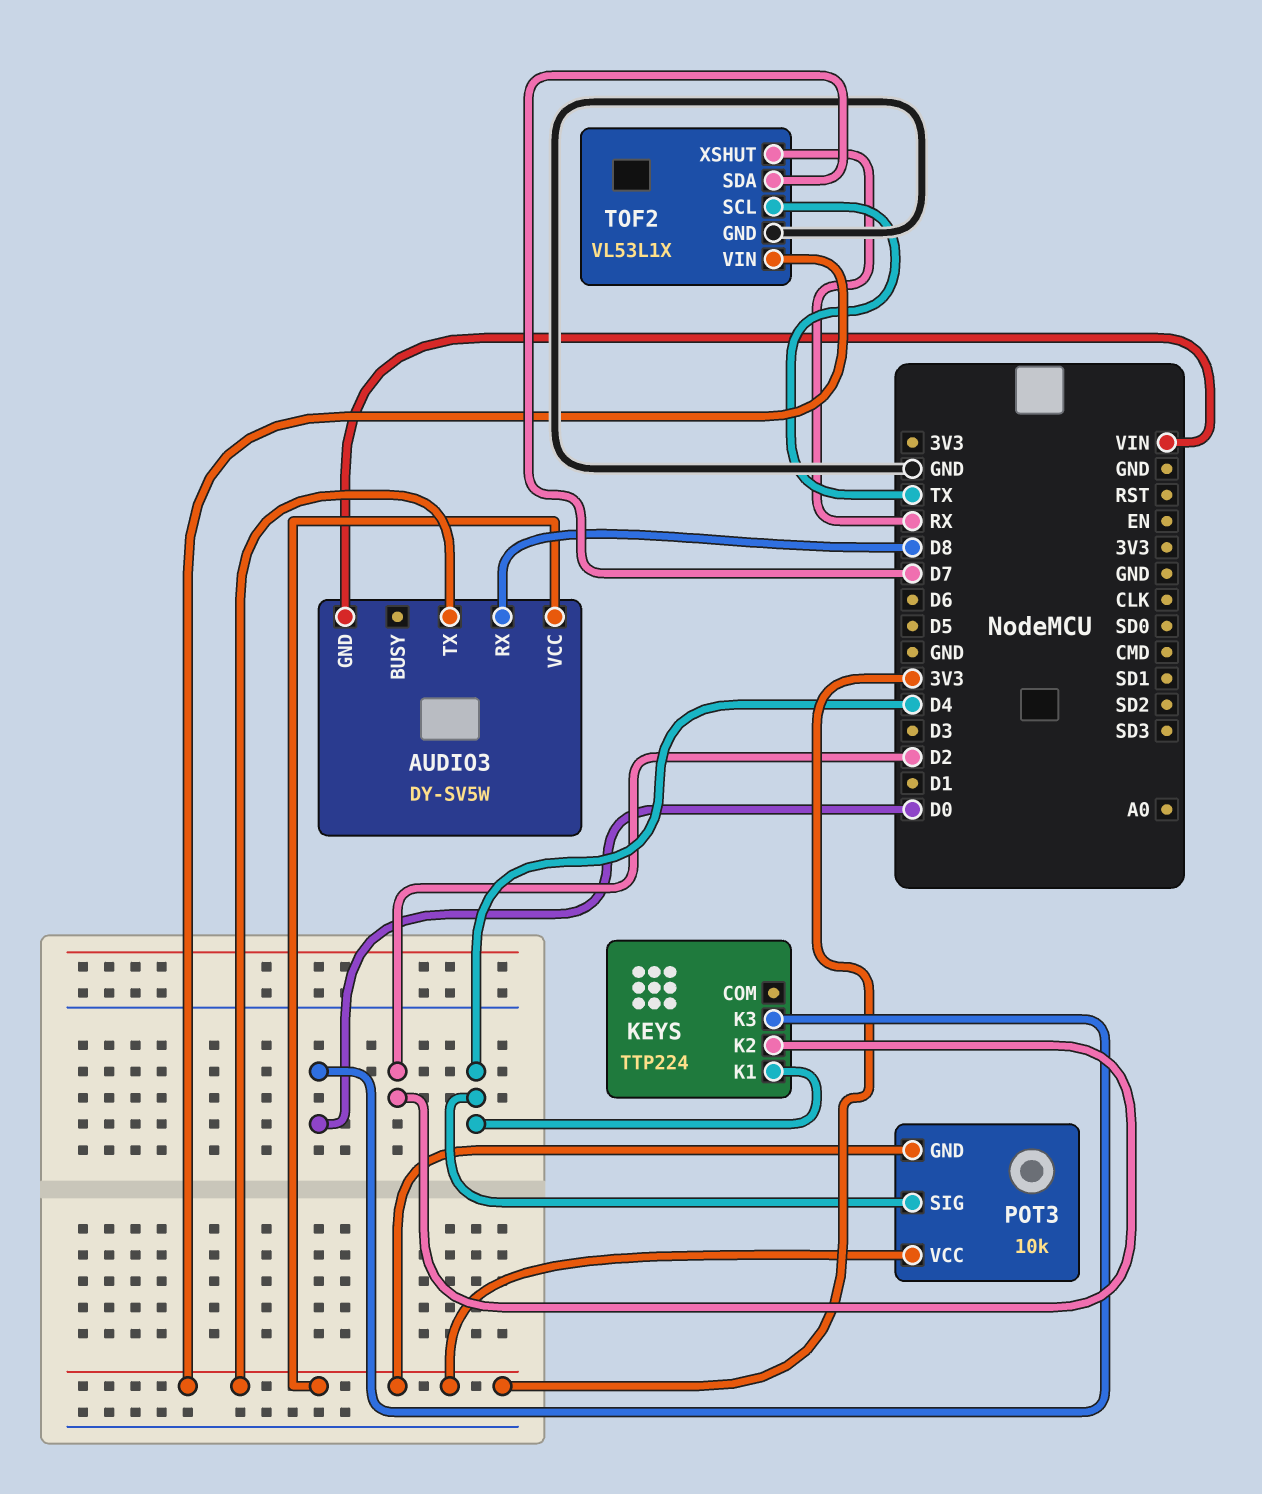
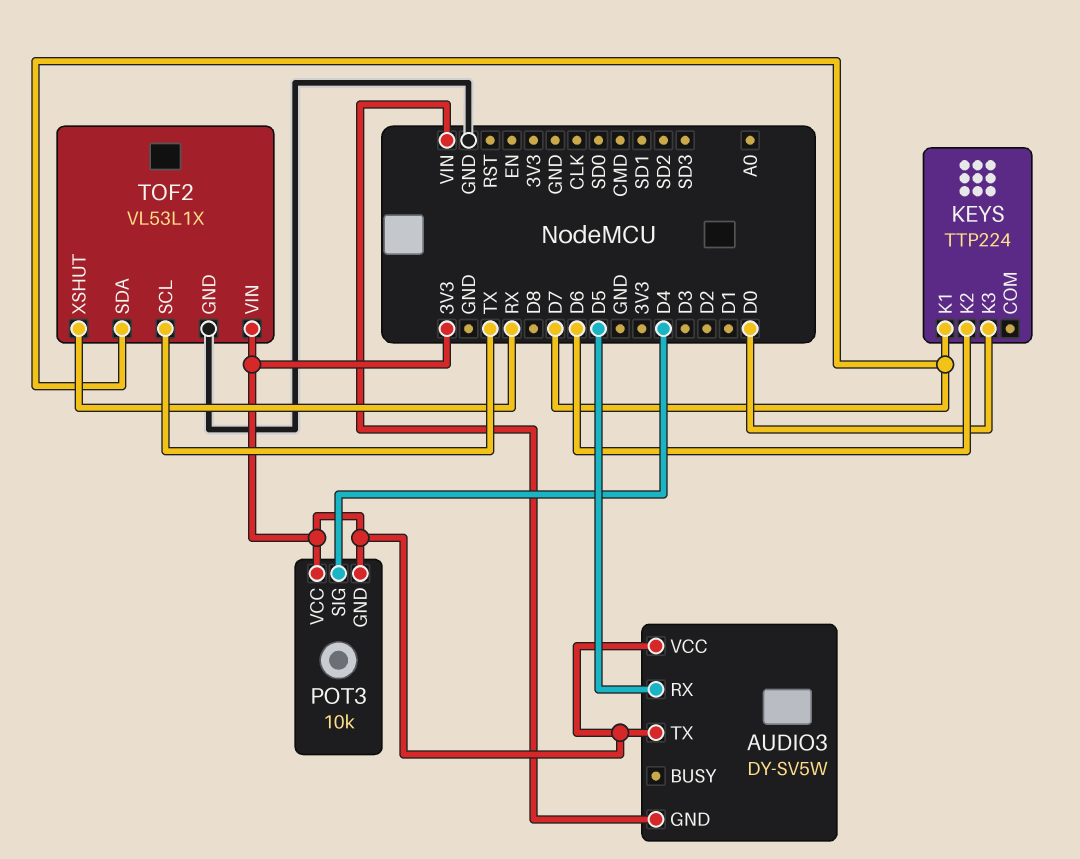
AUDIO3 pin RX: D8 -> D5
KEYS pin K1: D4 -> D7
KEYS pin K2: D2 -> D6

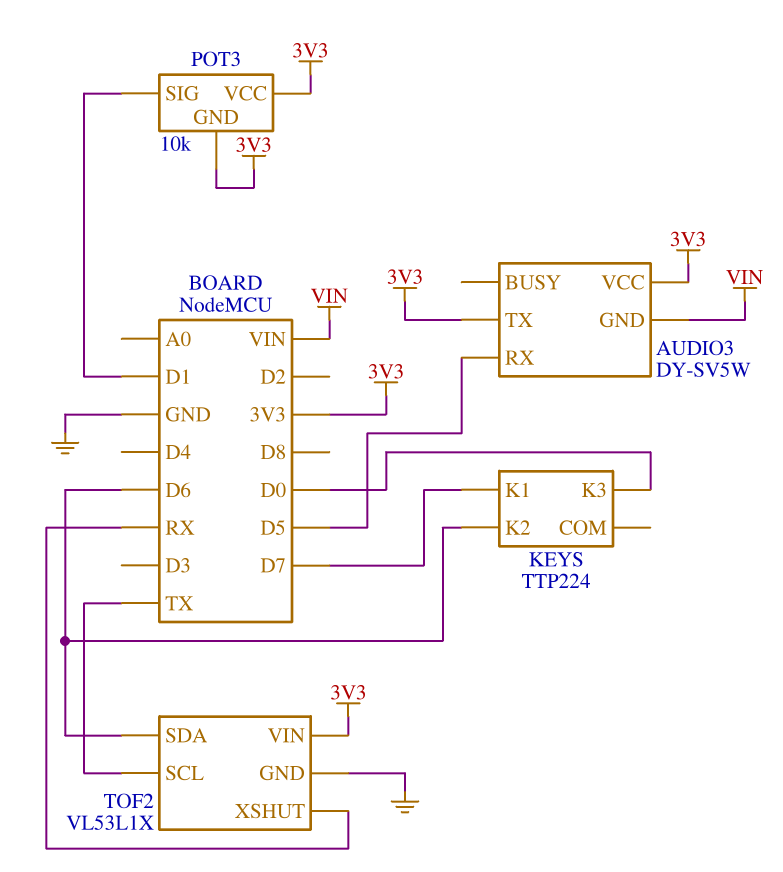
POT3 pin SIG: D4 -> D1
TOF2 pin SDA: D7 -> D6

